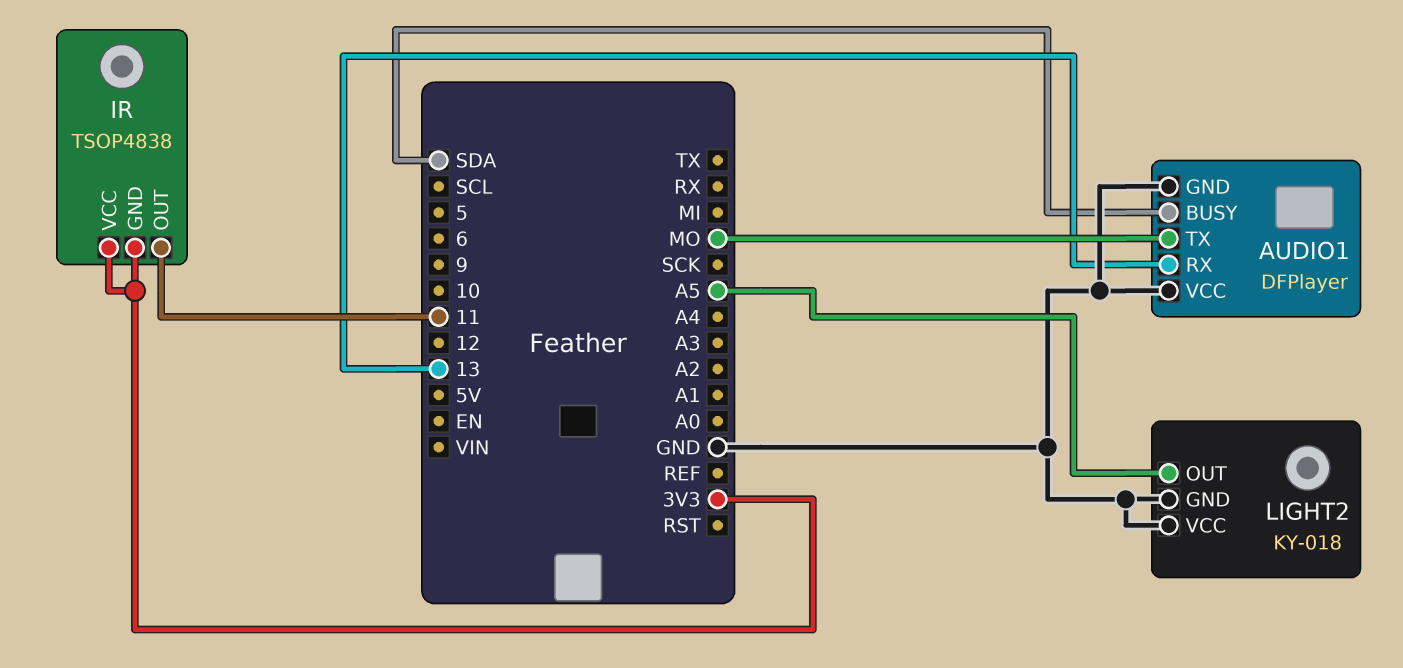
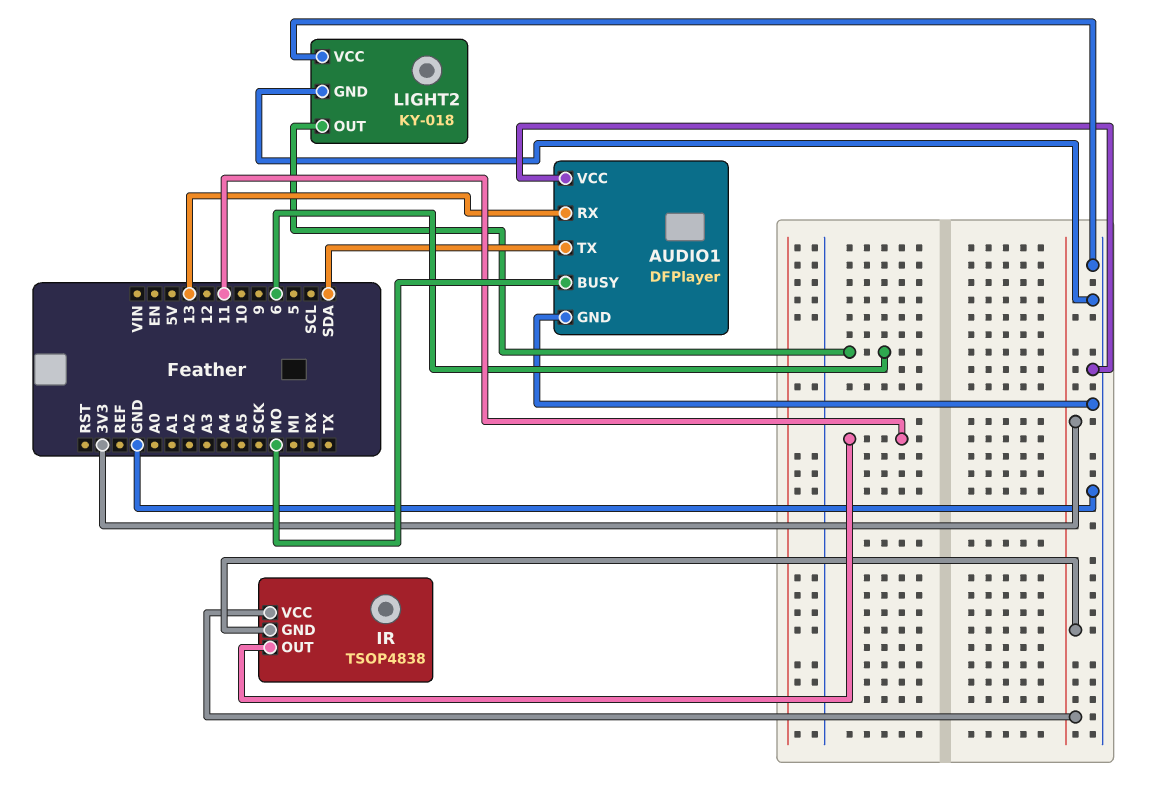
AUDIO1 pin BUSY: SDA -> MO
AUDIO1 pin TX: MO -> SDA
LIGHT2 pin OUT: A5 -> 6

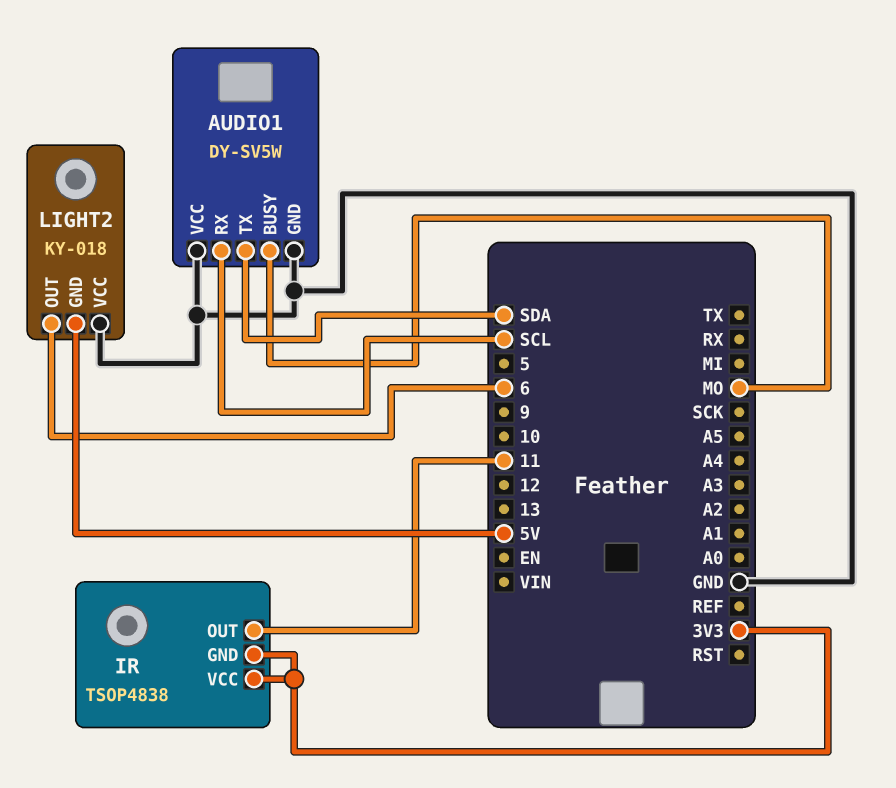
AUDIO1: DFPlayer -> DY-SV5W
AUDIO1 pin RX: 13 -> SCL
LIGHT2 pin GND: GND -> 5V

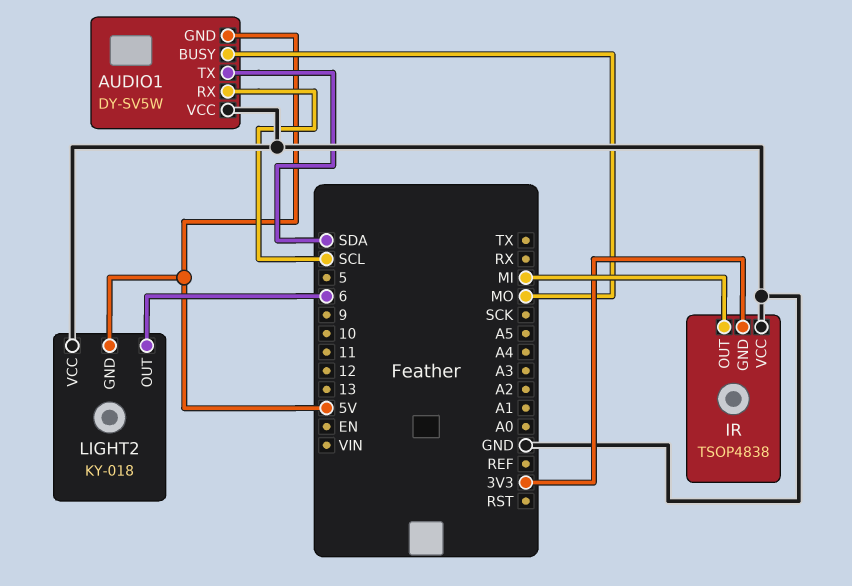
AUDIO1 pin GND: GND -> 5V
IR pin OUT: 11 -> MI
IR pin VCC: 3V3 -> GND

